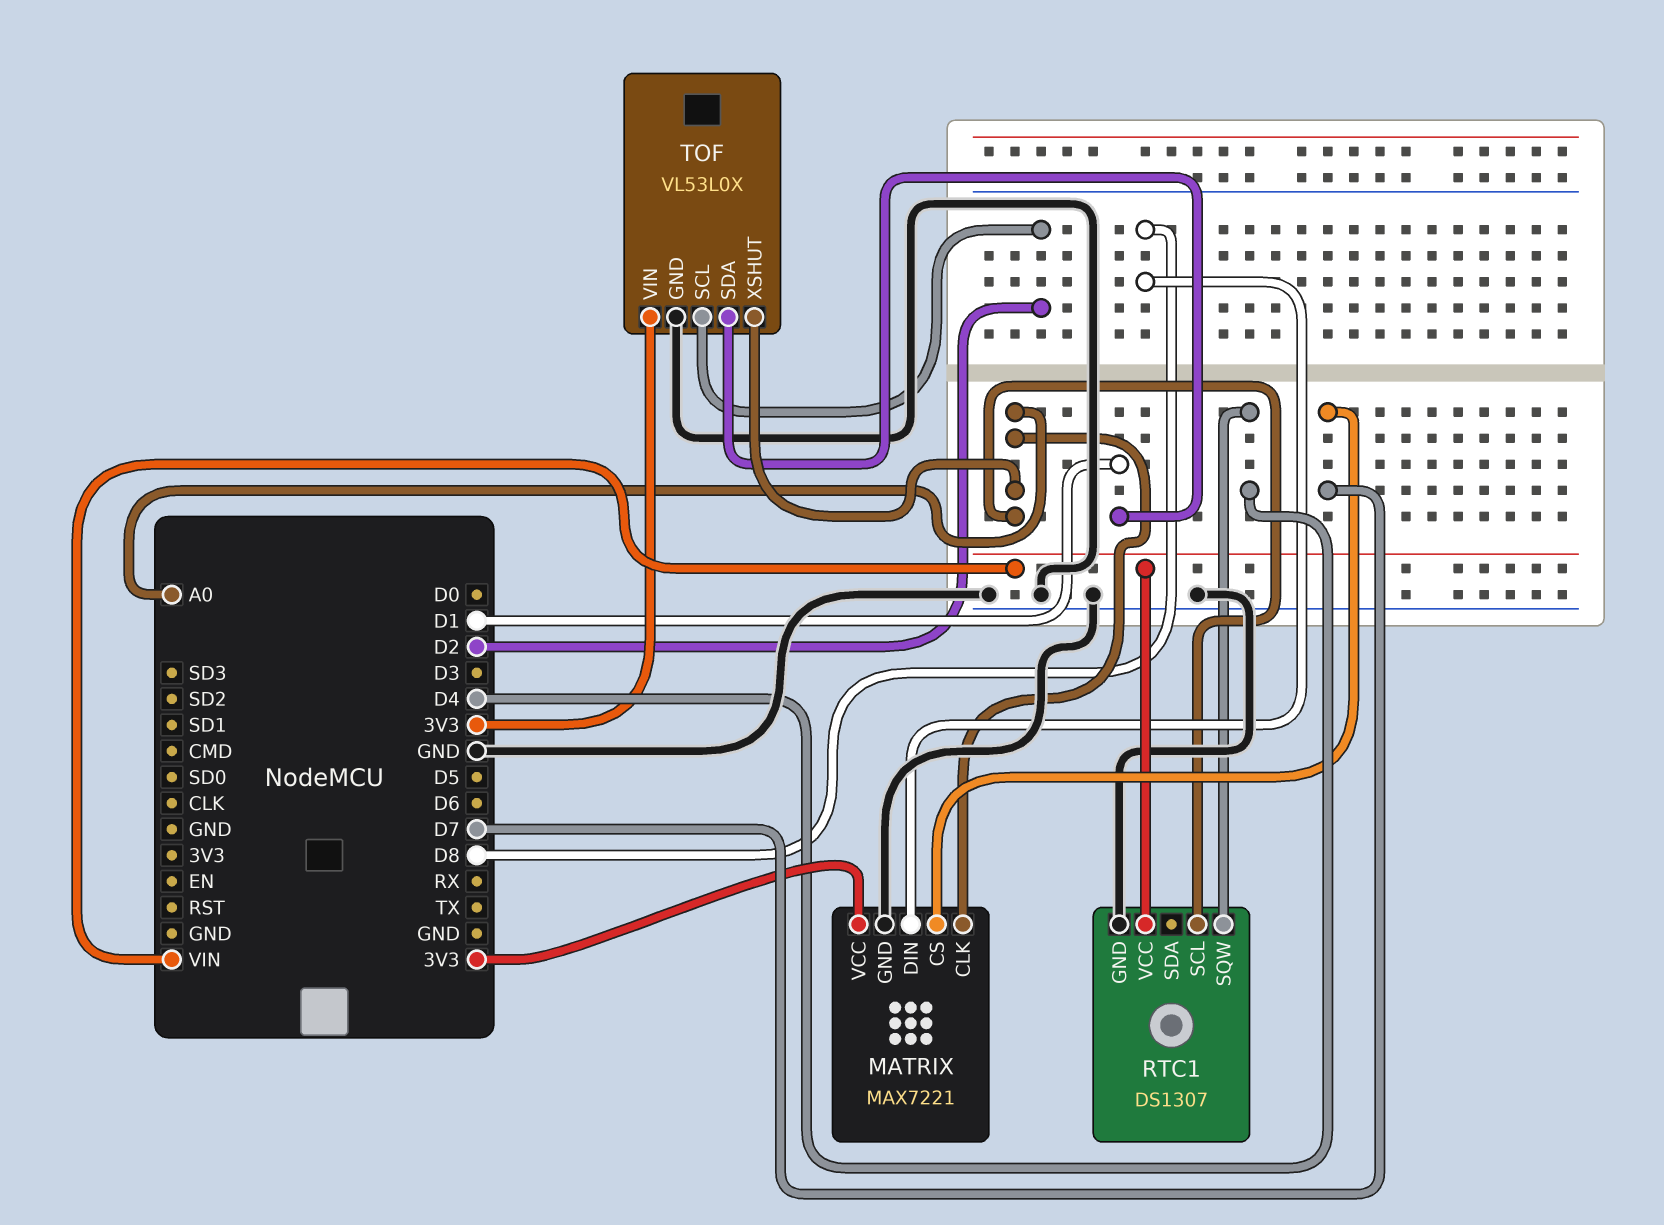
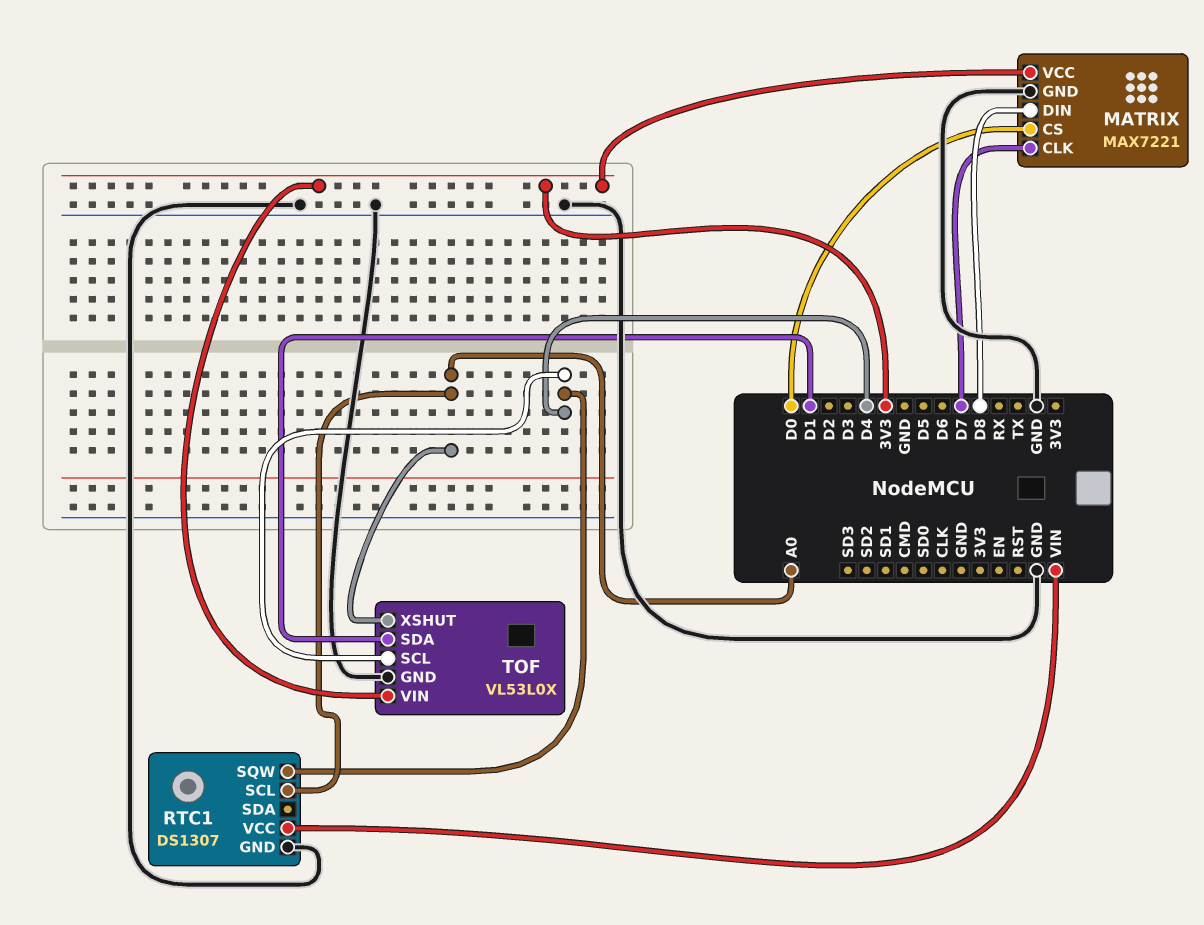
MATRIX pin CLK: A0 -> D7
MATRIX pin CS: D7 -> D0
TOF pin SCL: D2 -> D4

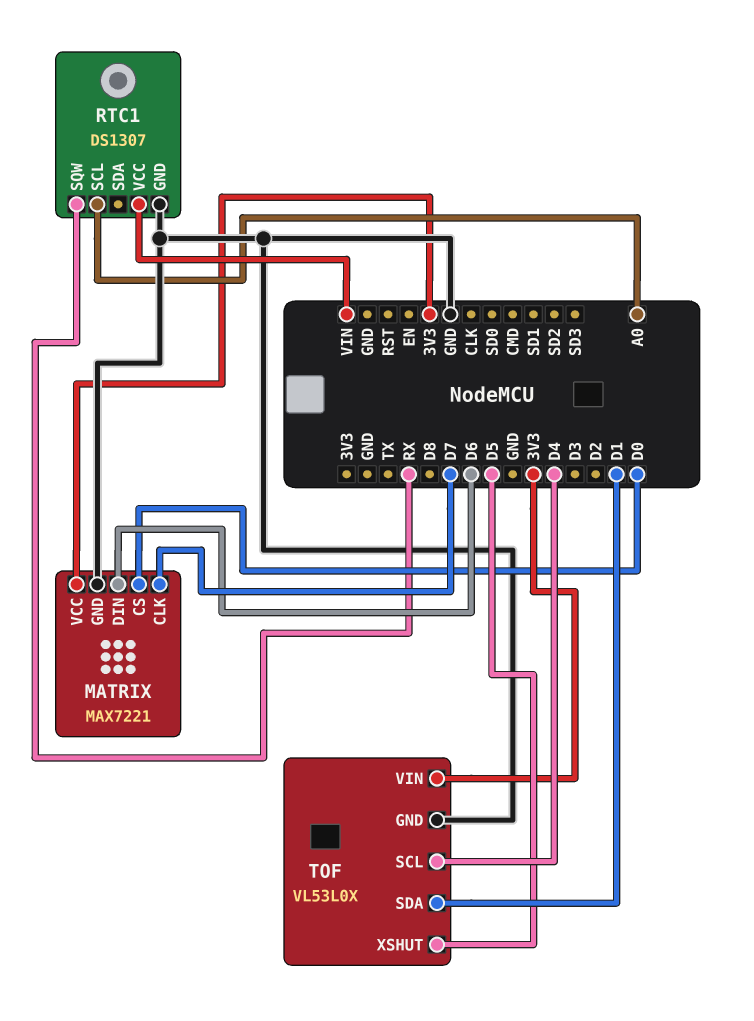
MATRIX pin DIN: D8 -> D6
RTC1 pin SQW: D4 -> RX
TOF pin XSHUT: A0 -> D5

